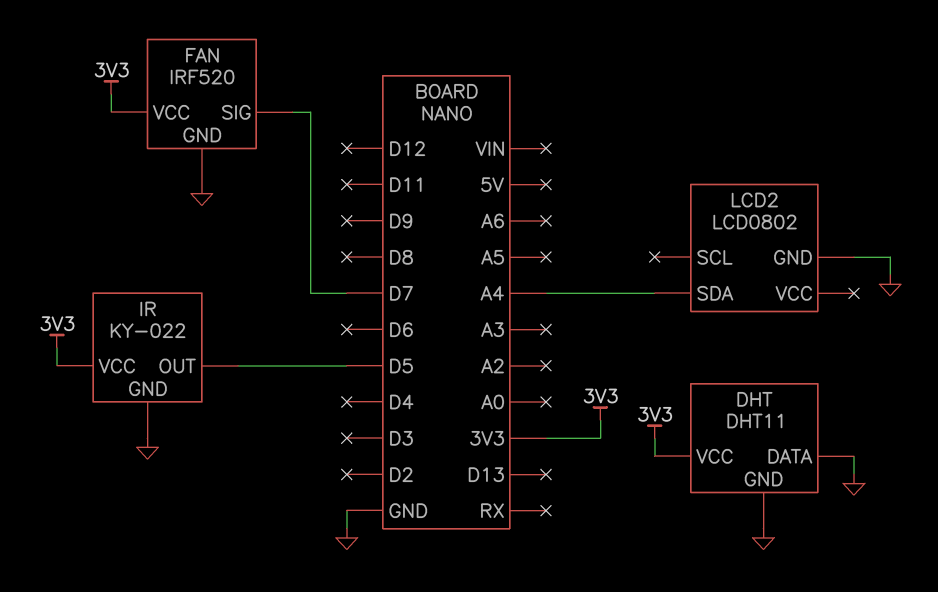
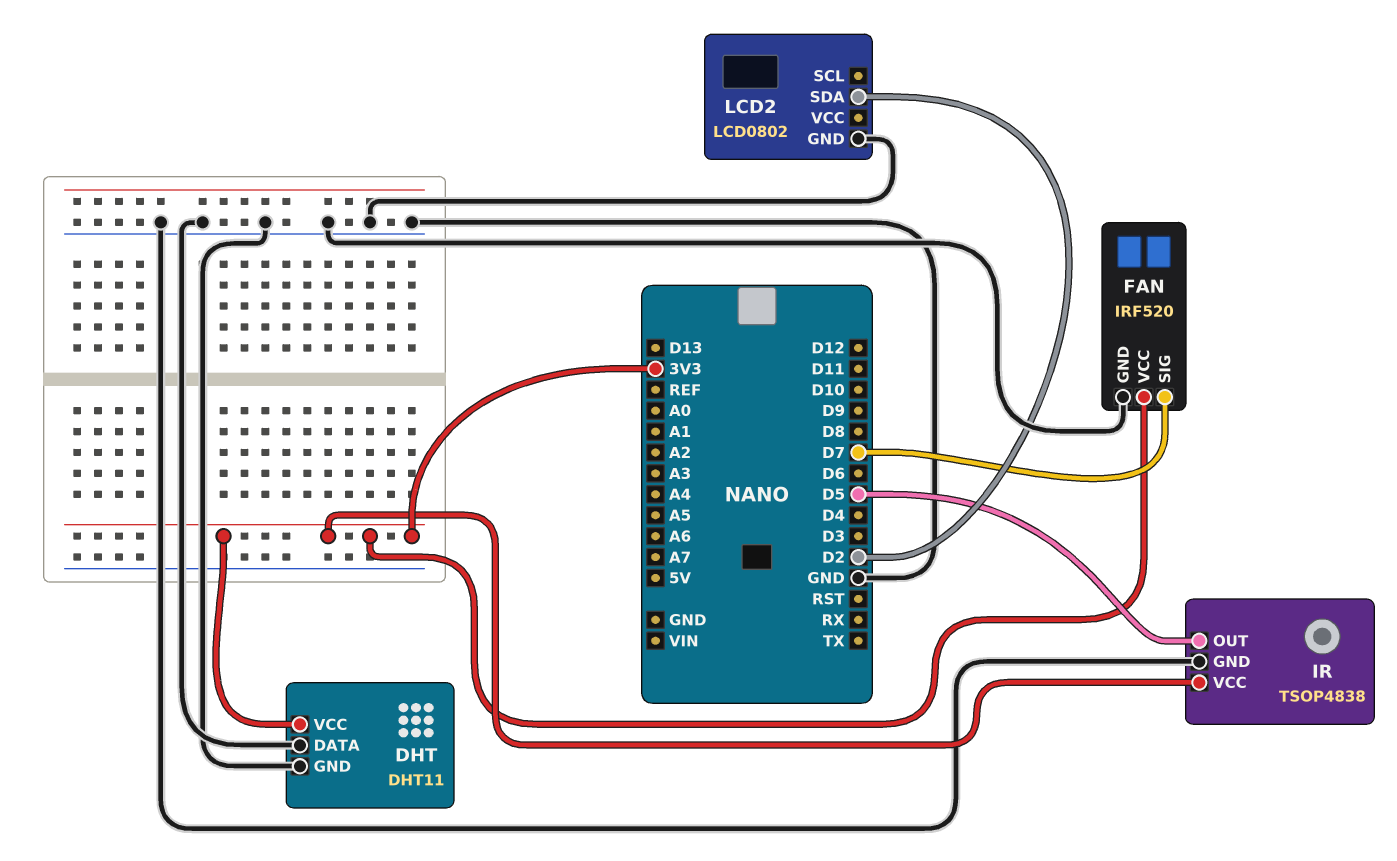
IR: KY-022 -> TSOP4838
LCD2 pin SDA: A4 -> D2

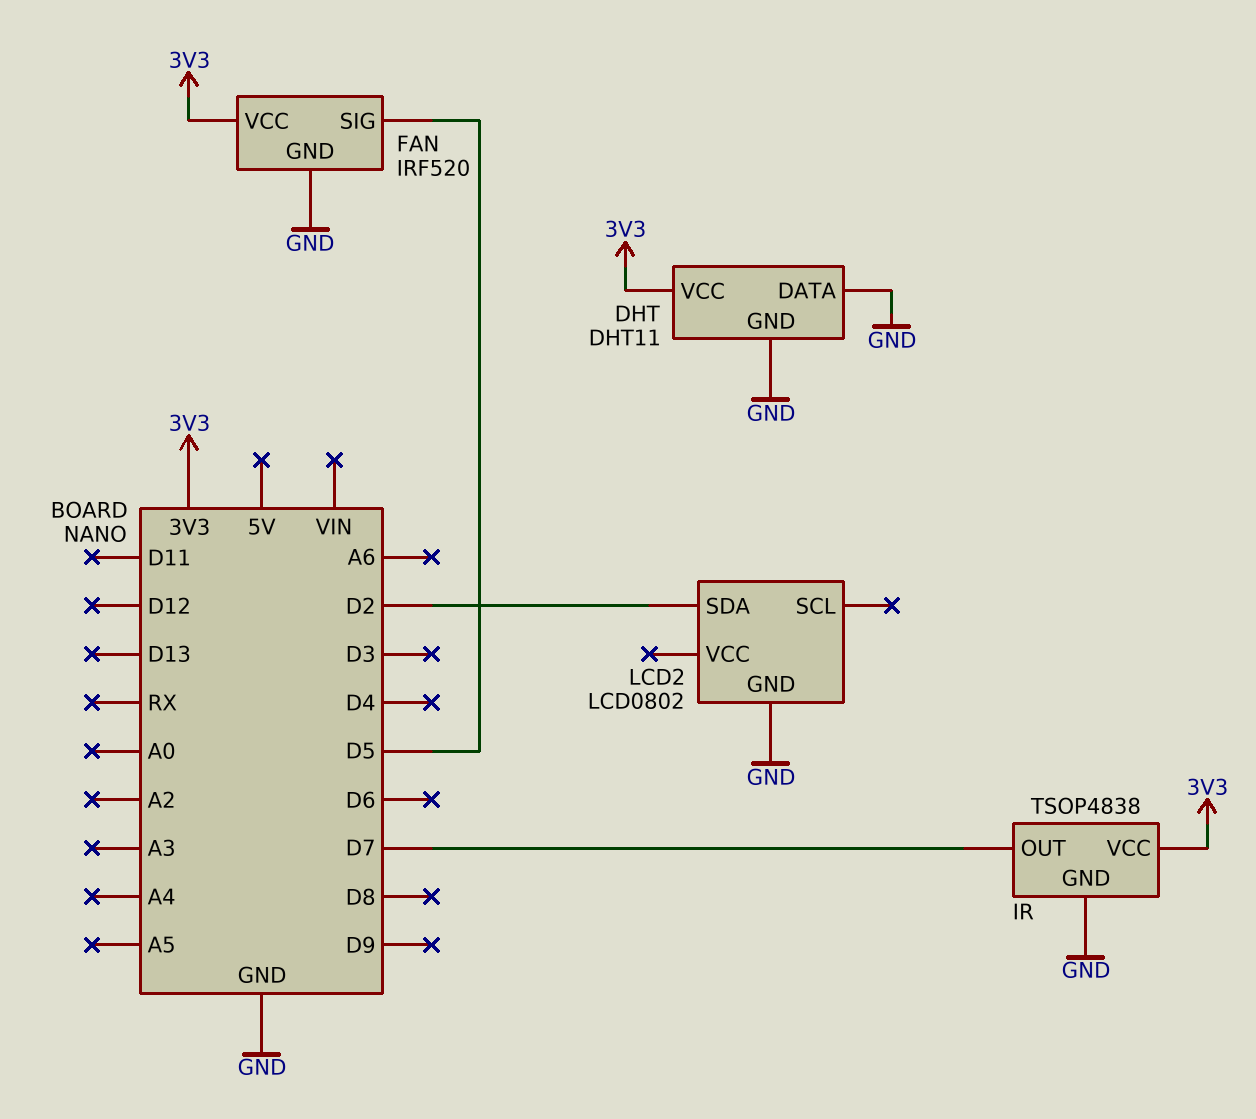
FAN pin SIG: D7 -> D5
IR pin OUT: D5 -> D7

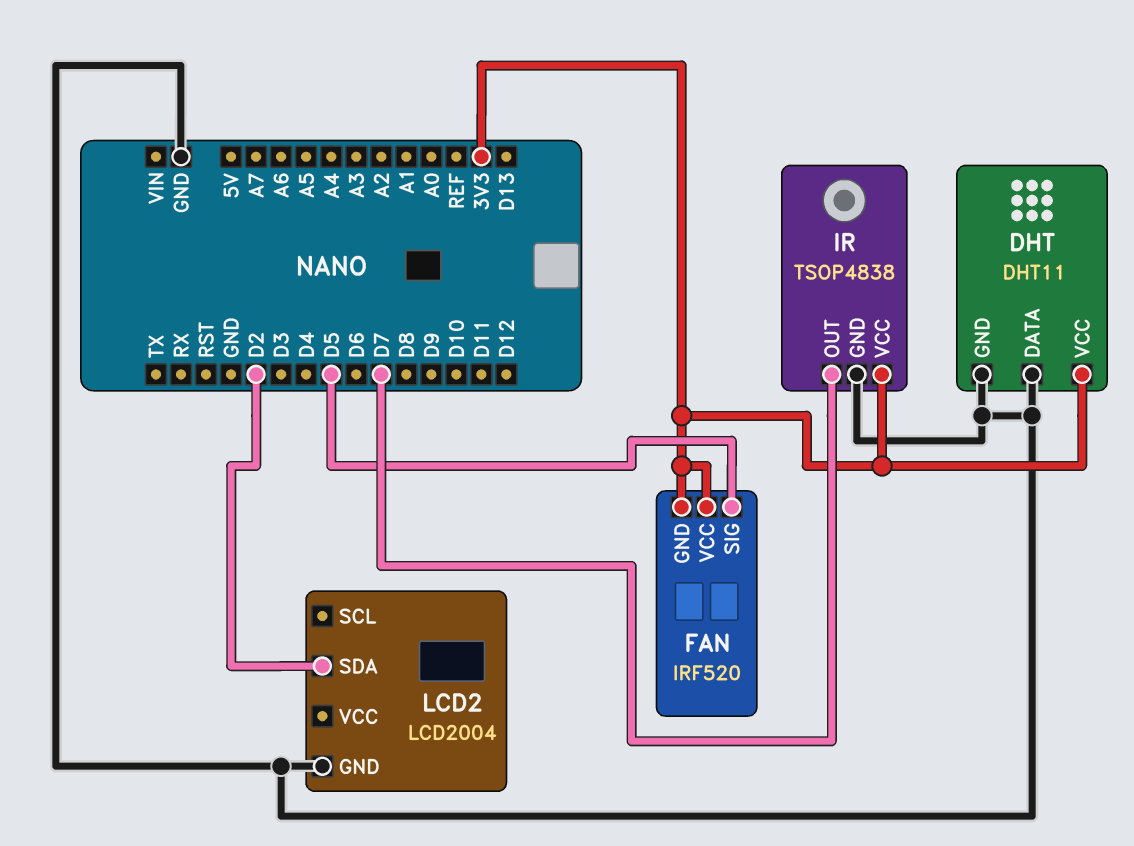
FAN pin GND: GND -> 3V3
LCD2: LCD0802 -> LCD2004

